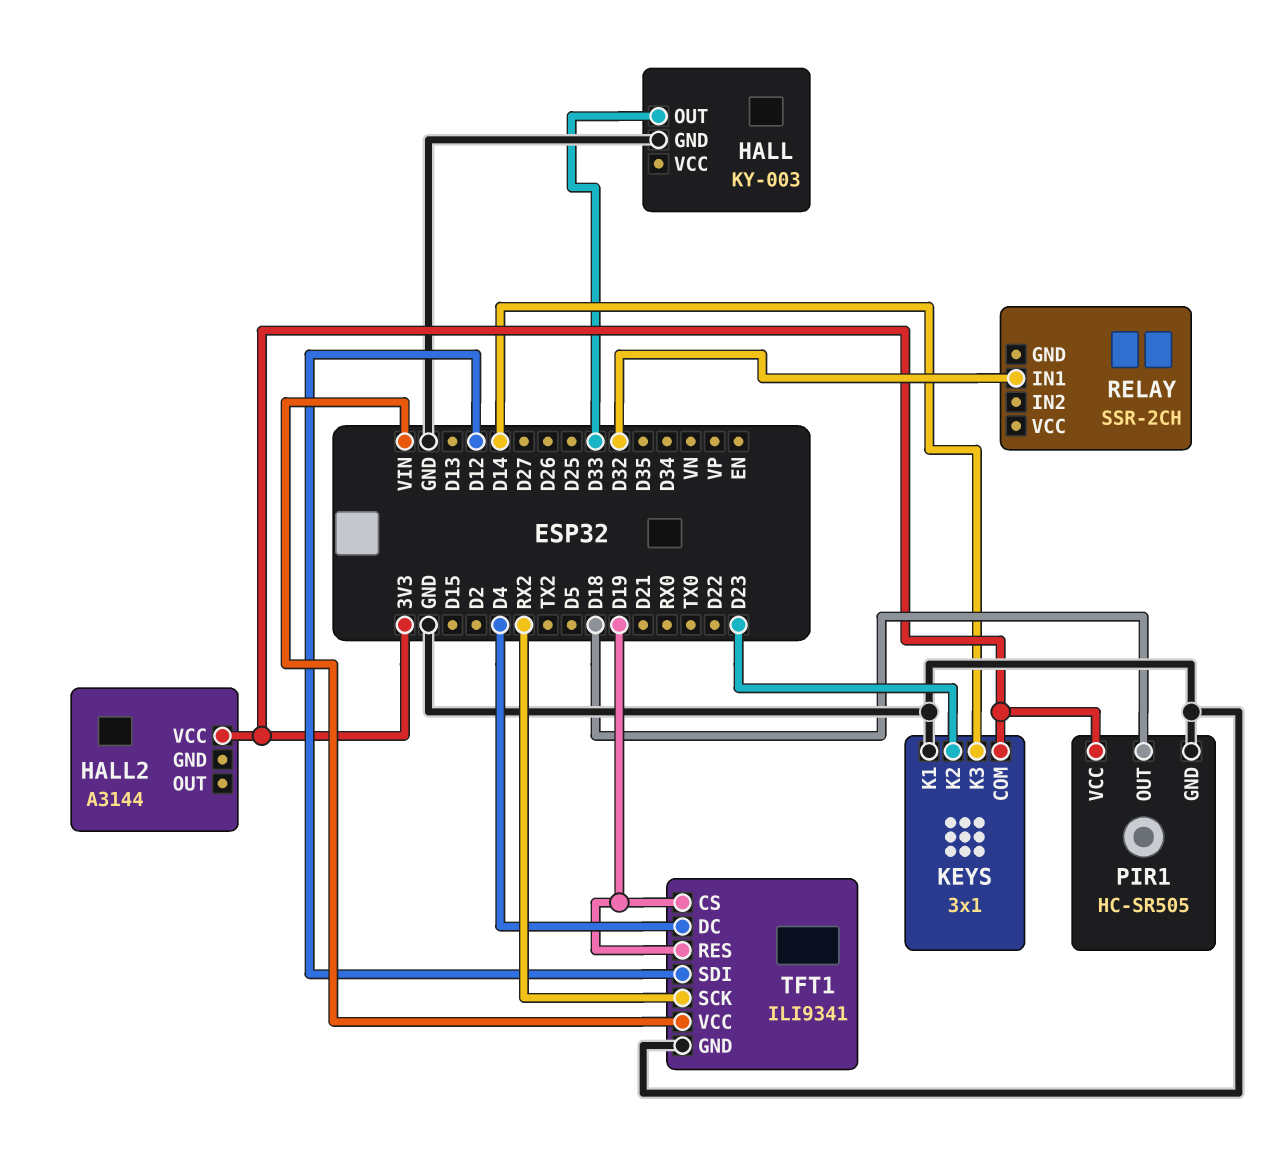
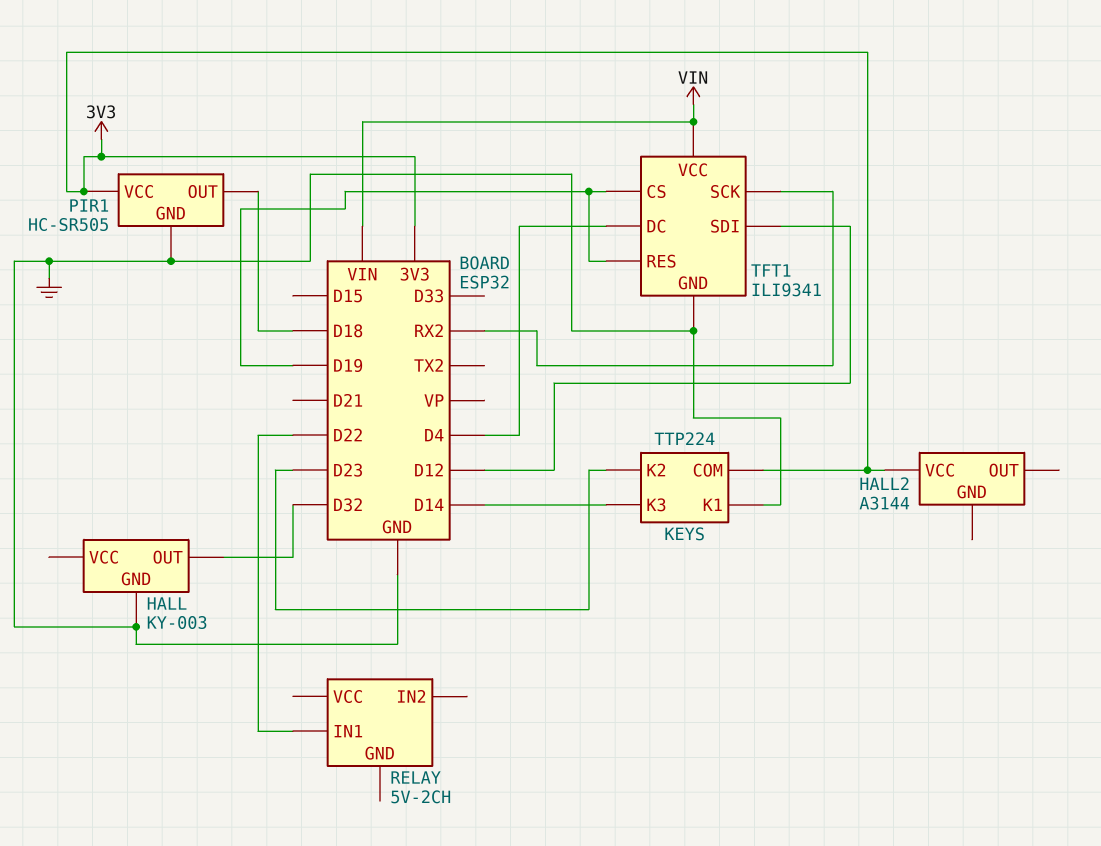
HALL pin OUT: D33 -> D32
KEYS: 3x1 -> TTP224
RELAY: SSR-2CH -> 5V-2CH
RELAY pin IN1: D32 -> D22

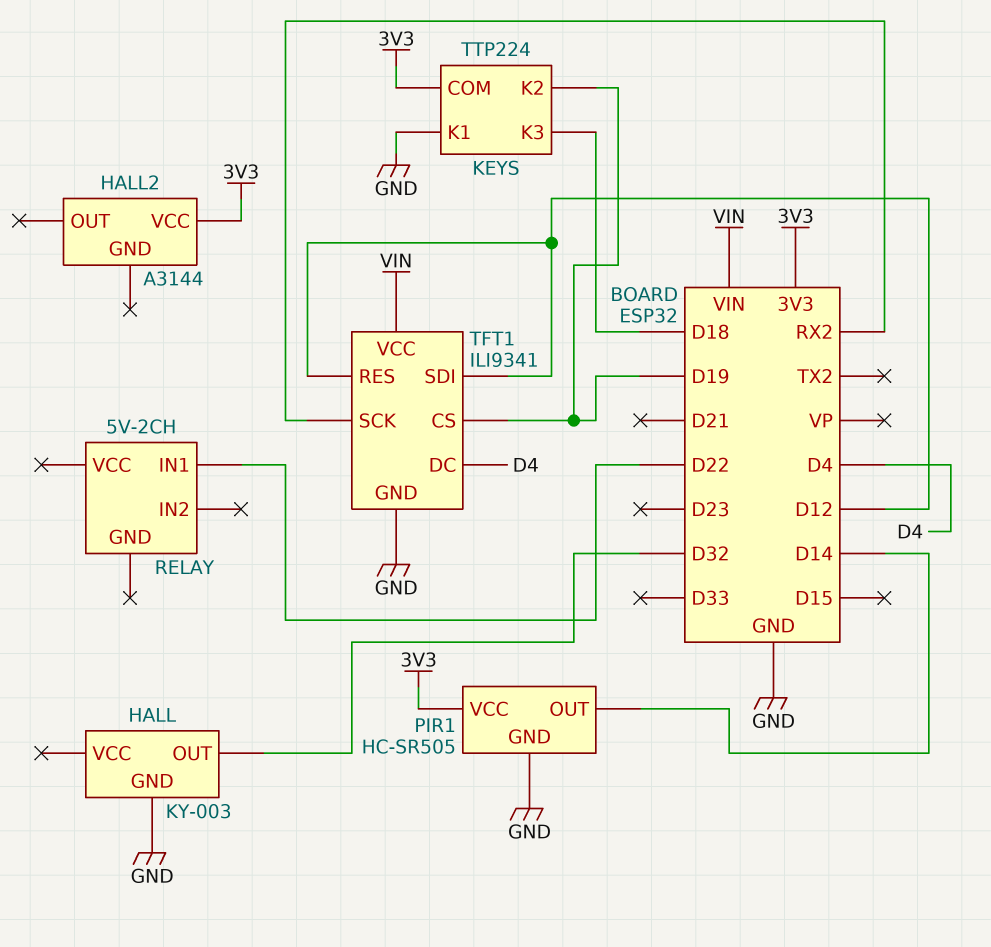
KEYS pin K2: D23 -> D19
KEYS pin K3: D14 -> D18
PIR1 pin OUT: D18 -> D14
TFT1 pin RES: D19 -> D12

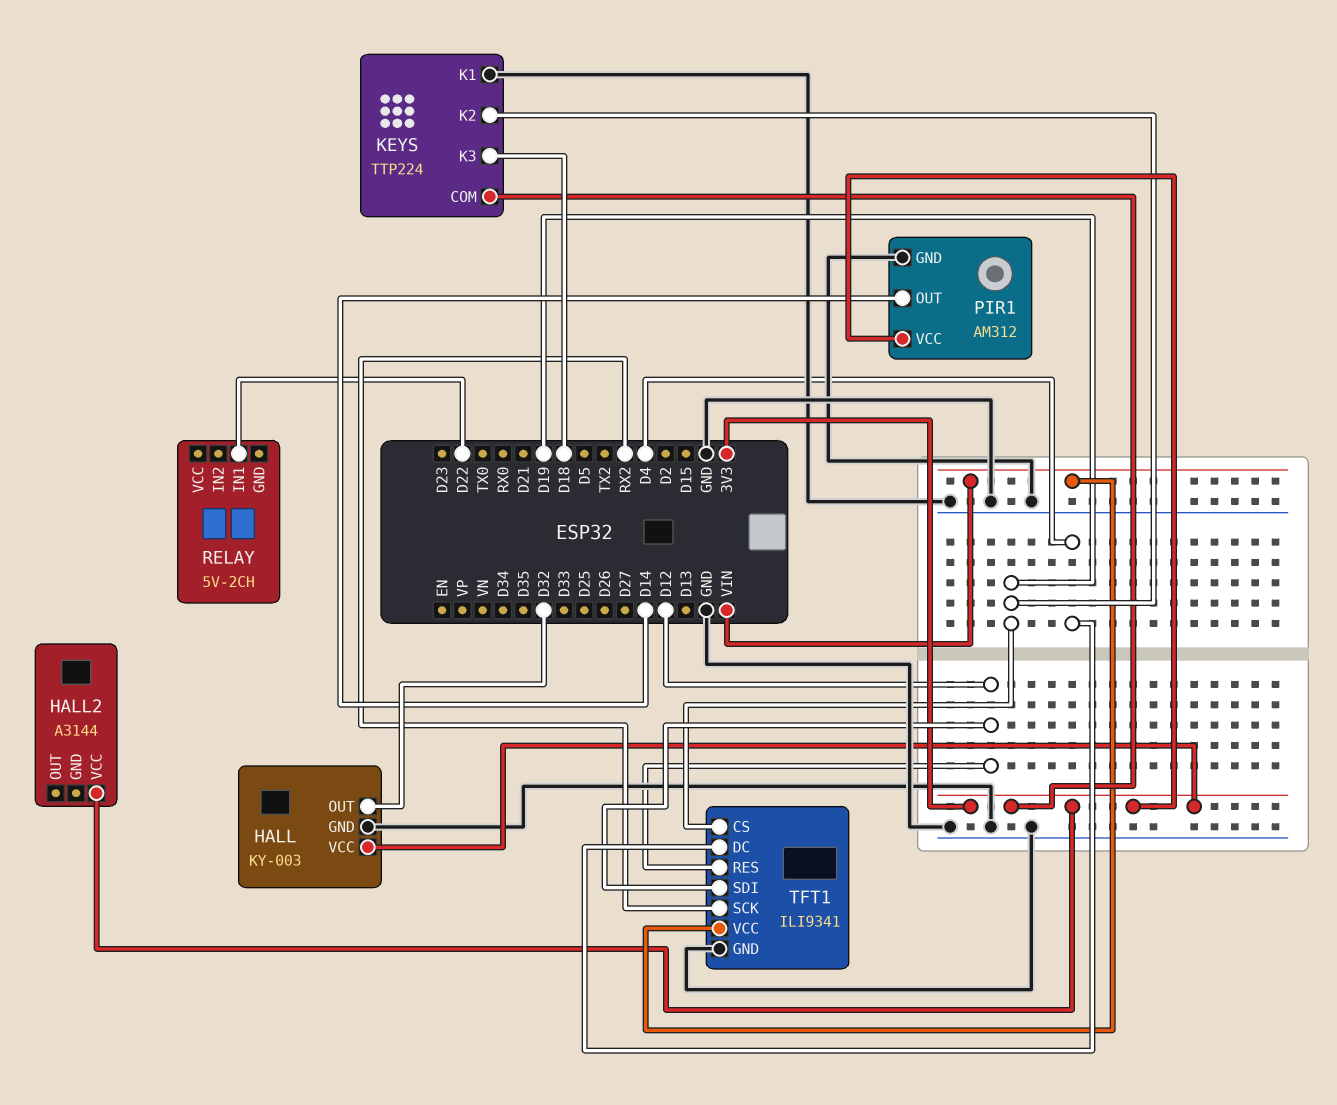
HALL pin VCC: none -> 3V3
PIR1: HC-SR505 -> AM312

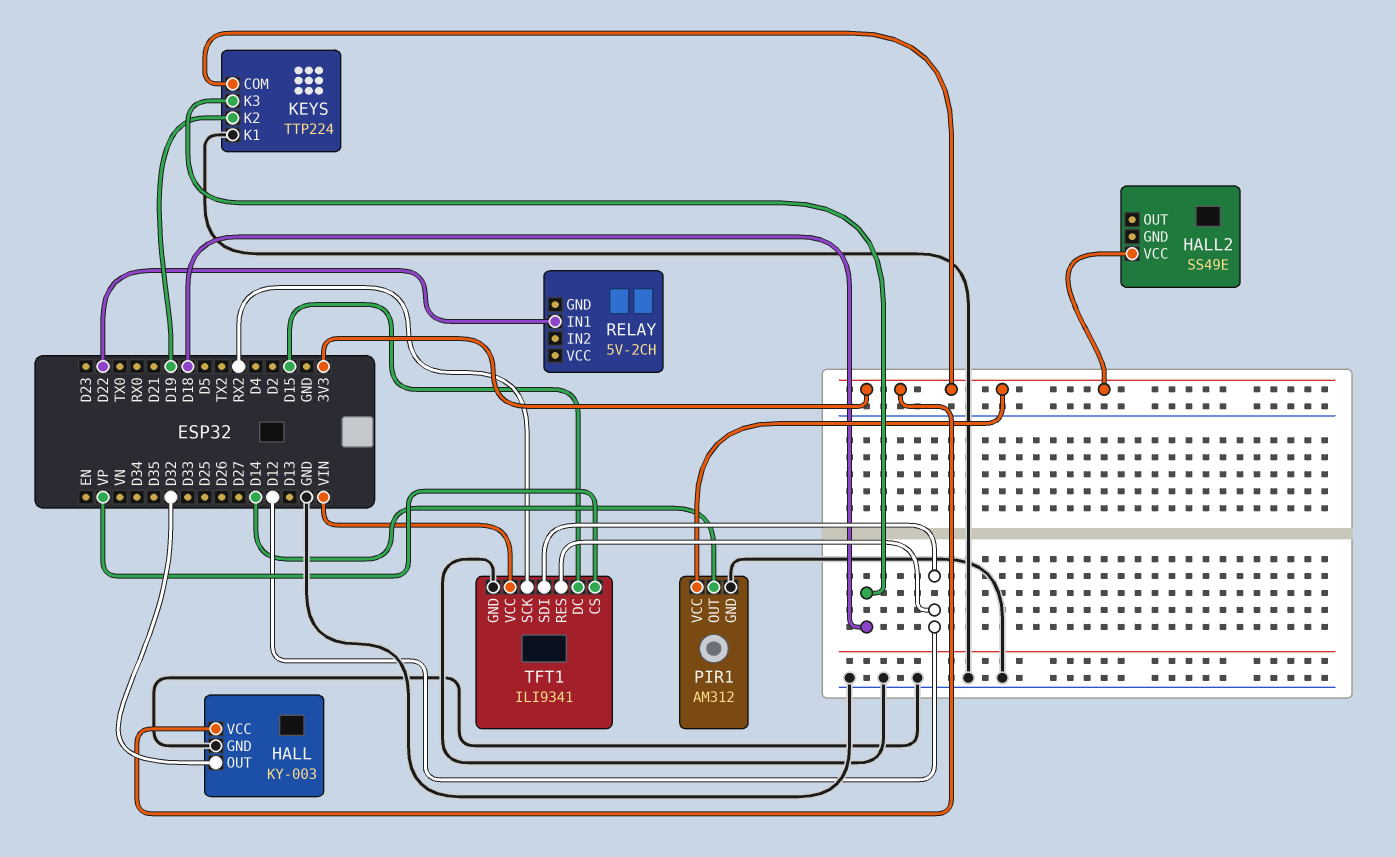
HALL2: A3144 -> SS49E
TFT1 pin CS: D19 -> VP
TFT1 pin DC: D4 -> D15

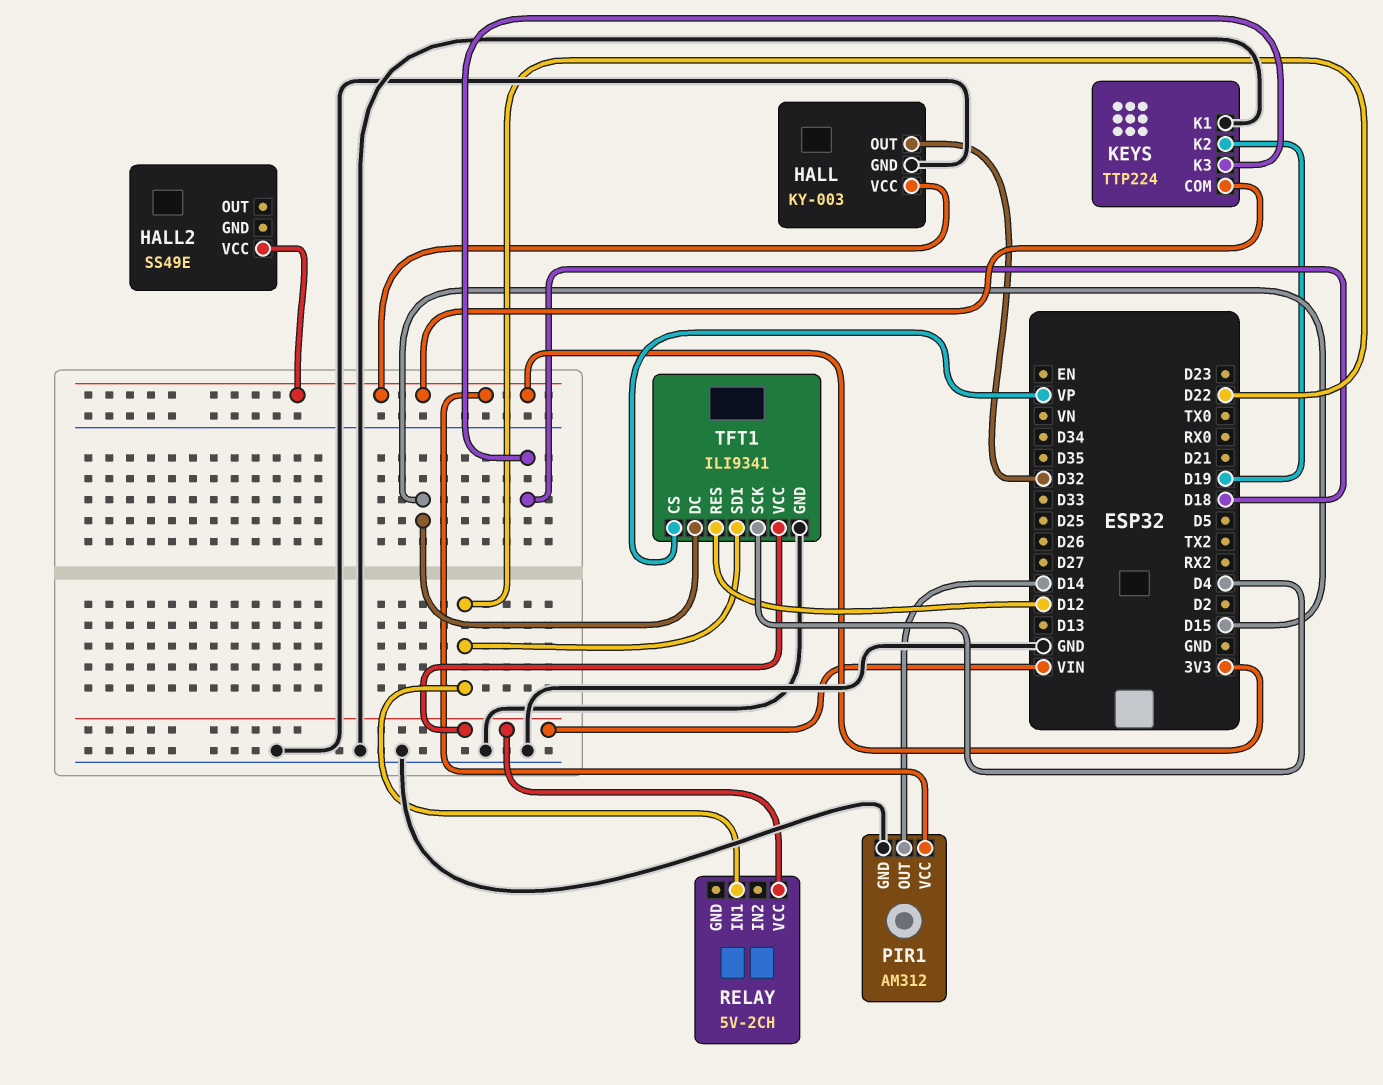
RELAY pin VCC: none -> VIN
TFT1 pin SCK: RX2 -> D4
TFT1 pin SDI: D12 -> D22

